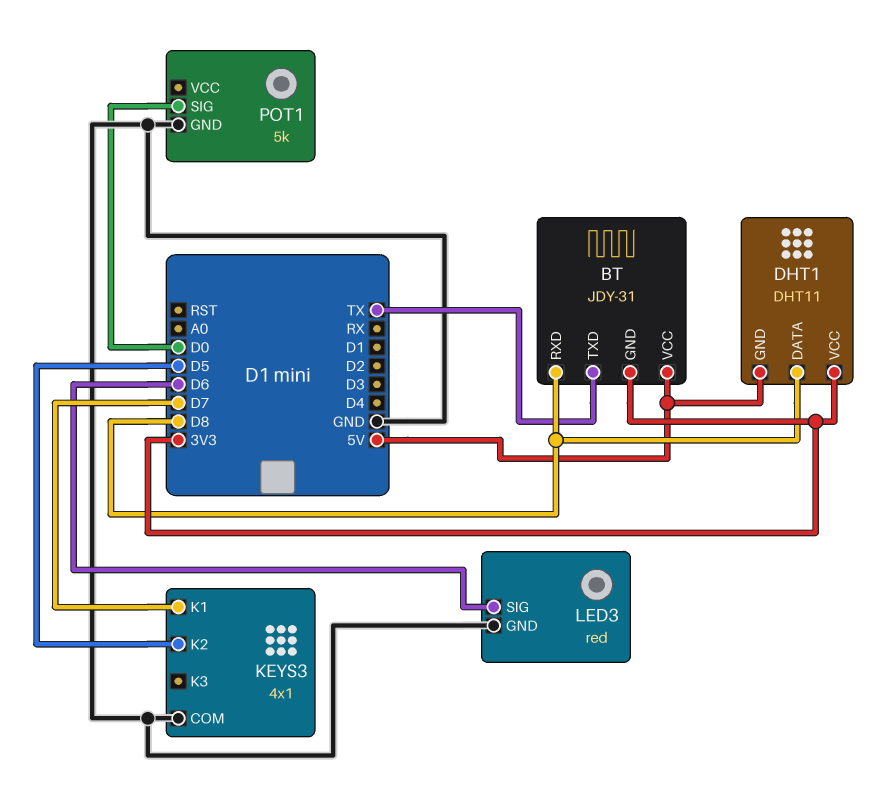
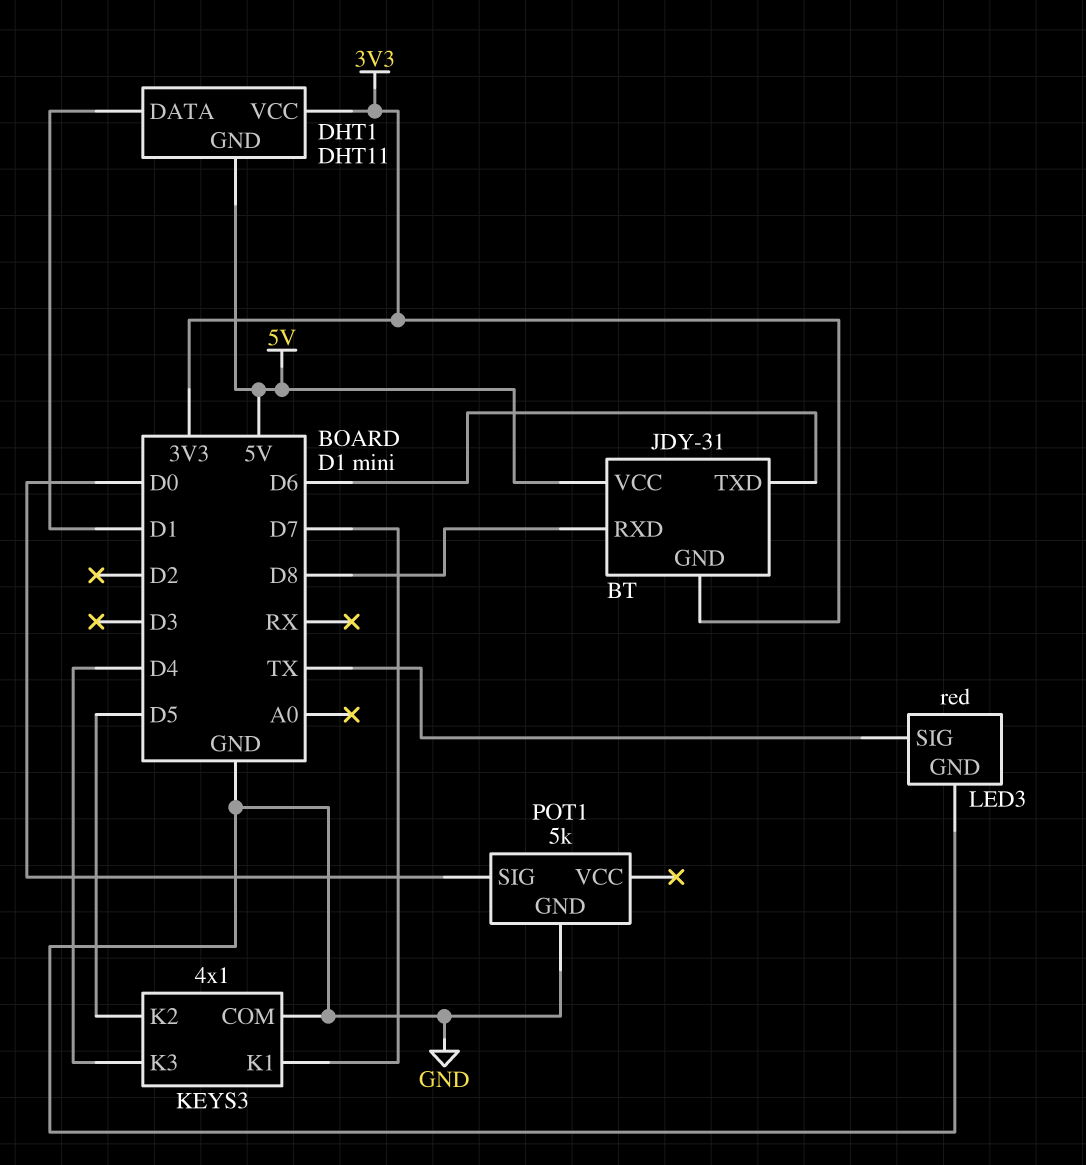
BT pin TXD: TX -> D6
DHT1 pin DATA: D8 -> D1
KEYS3 pin K3: none -> D4
LED3 pin SIG: D6 -> TX

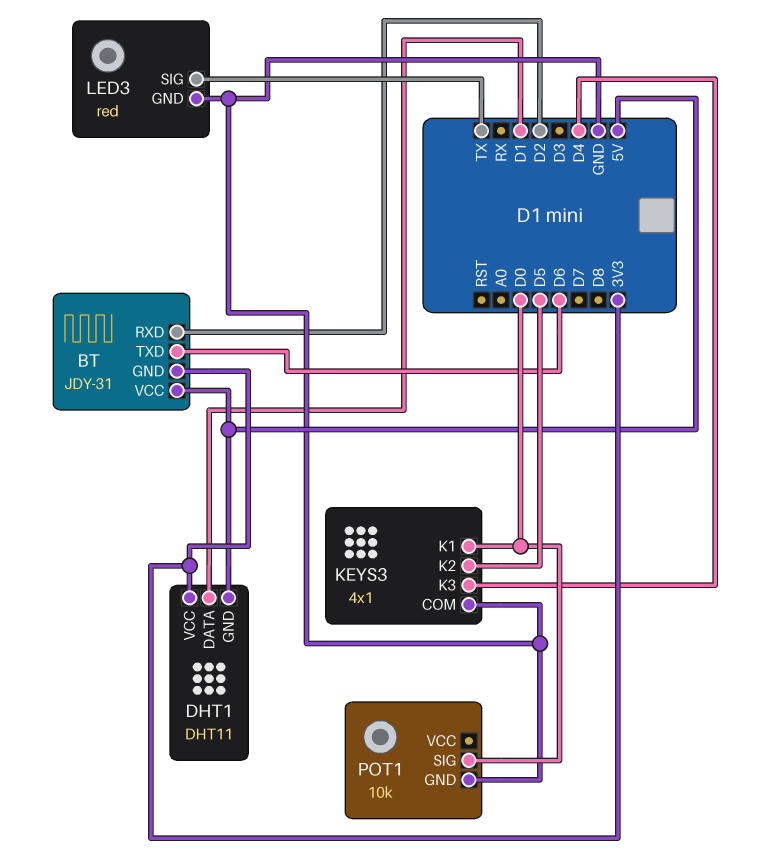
BT pin RXD: D8 -> D2
KEYS3 pin K1: D7 -> D0
POT1: 5k -> 10k

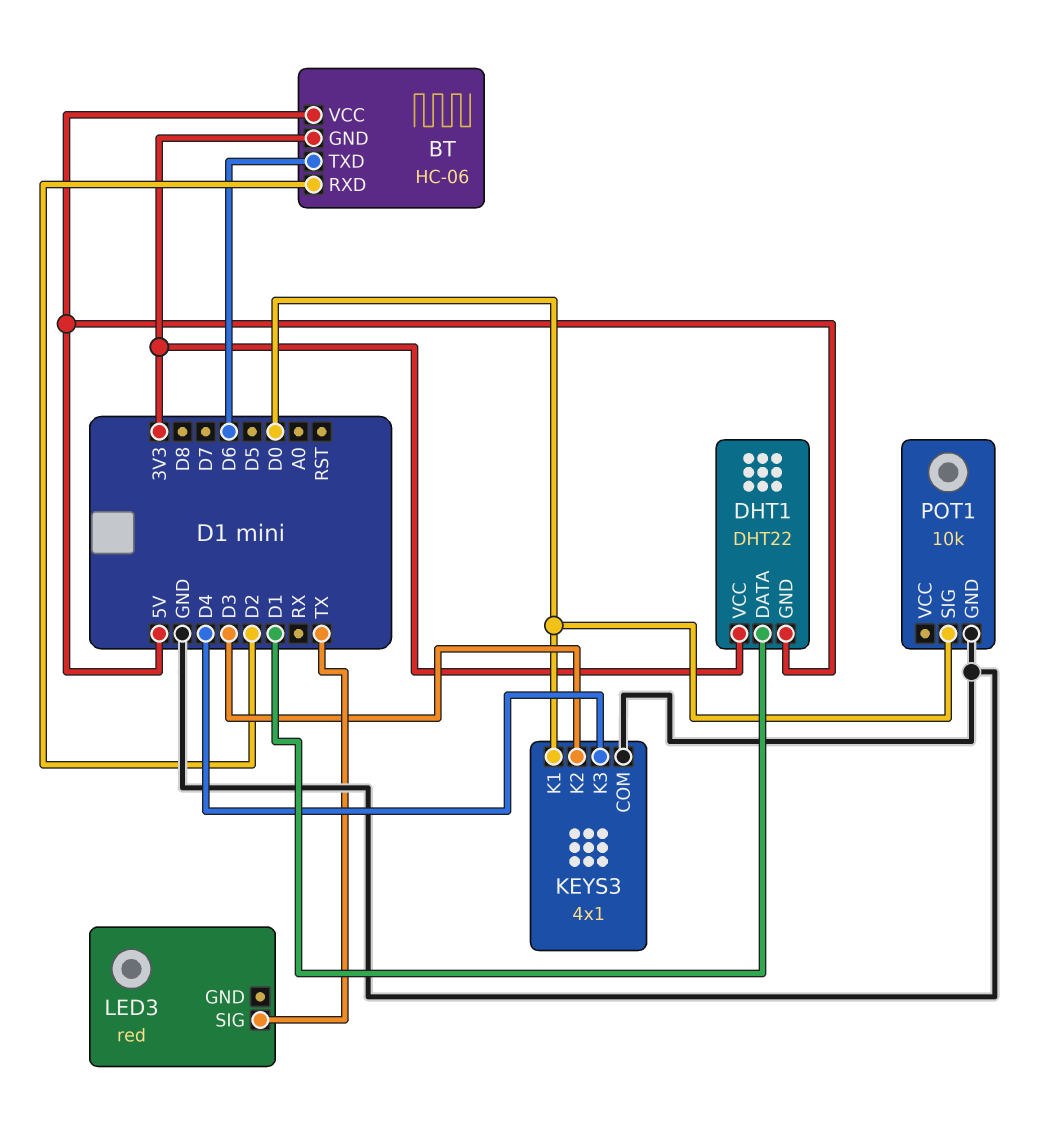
BT: JDY-31 -> HC-06
DHT1: DHT11 -> DHT22
KEYS3 pin K2: D5 -> D3
LED3 pin GND: GND -> none

